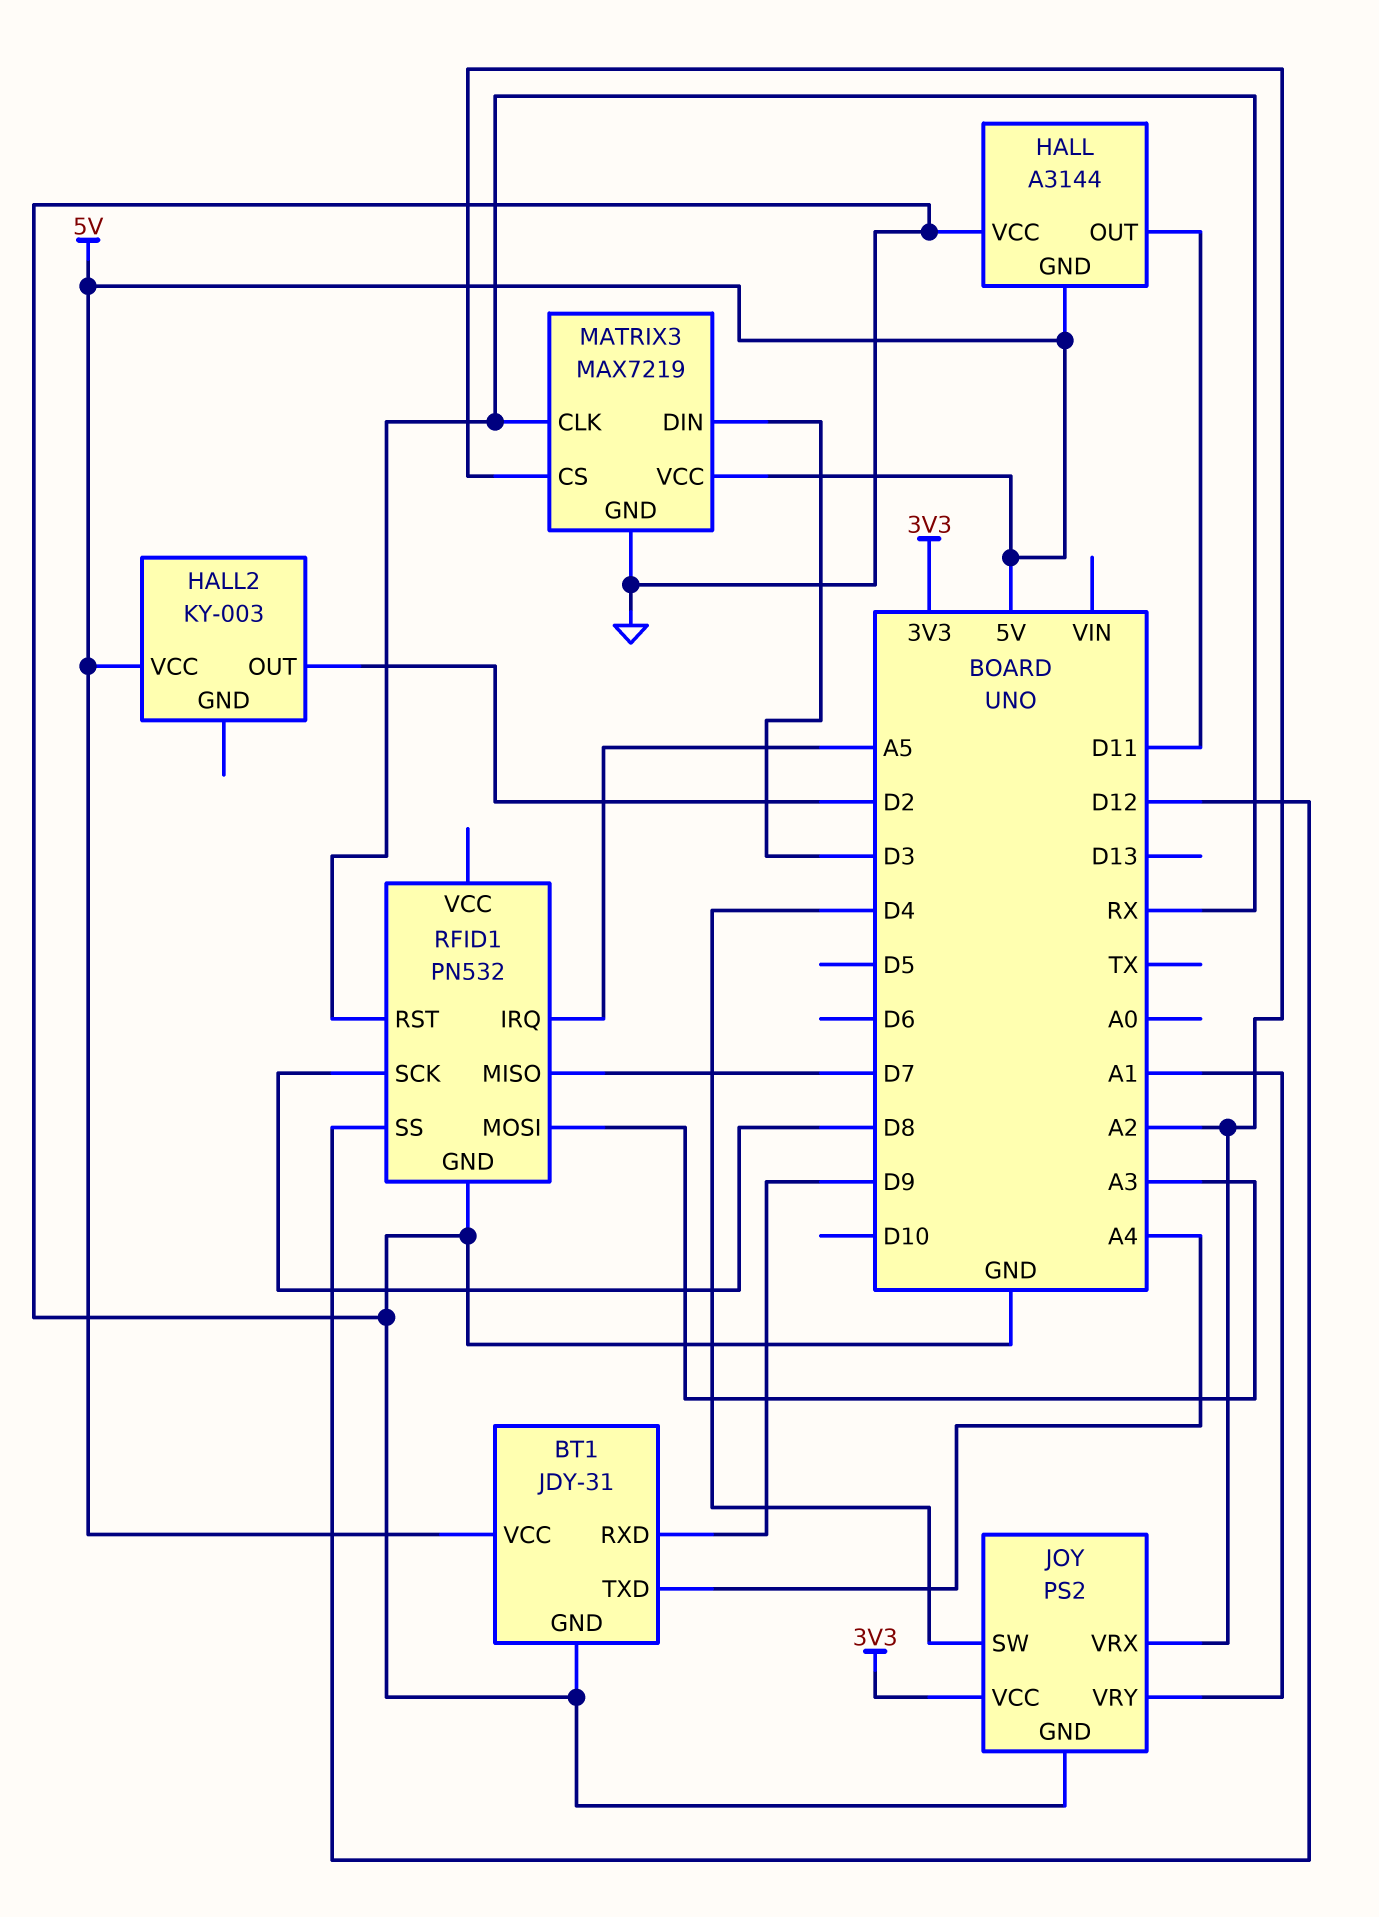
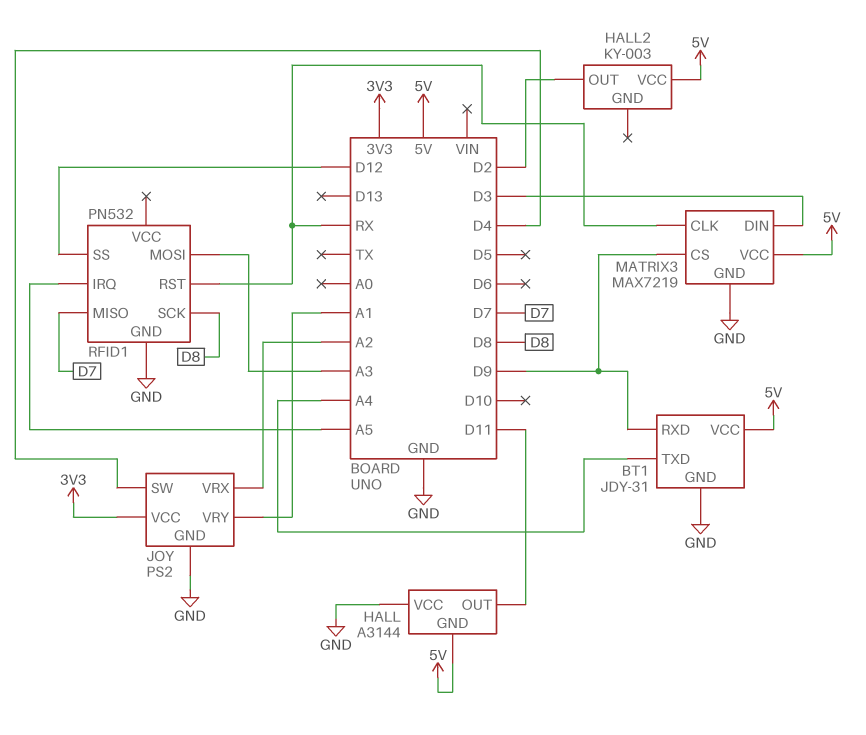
MATRIX3 pin CS: A2 -> D9

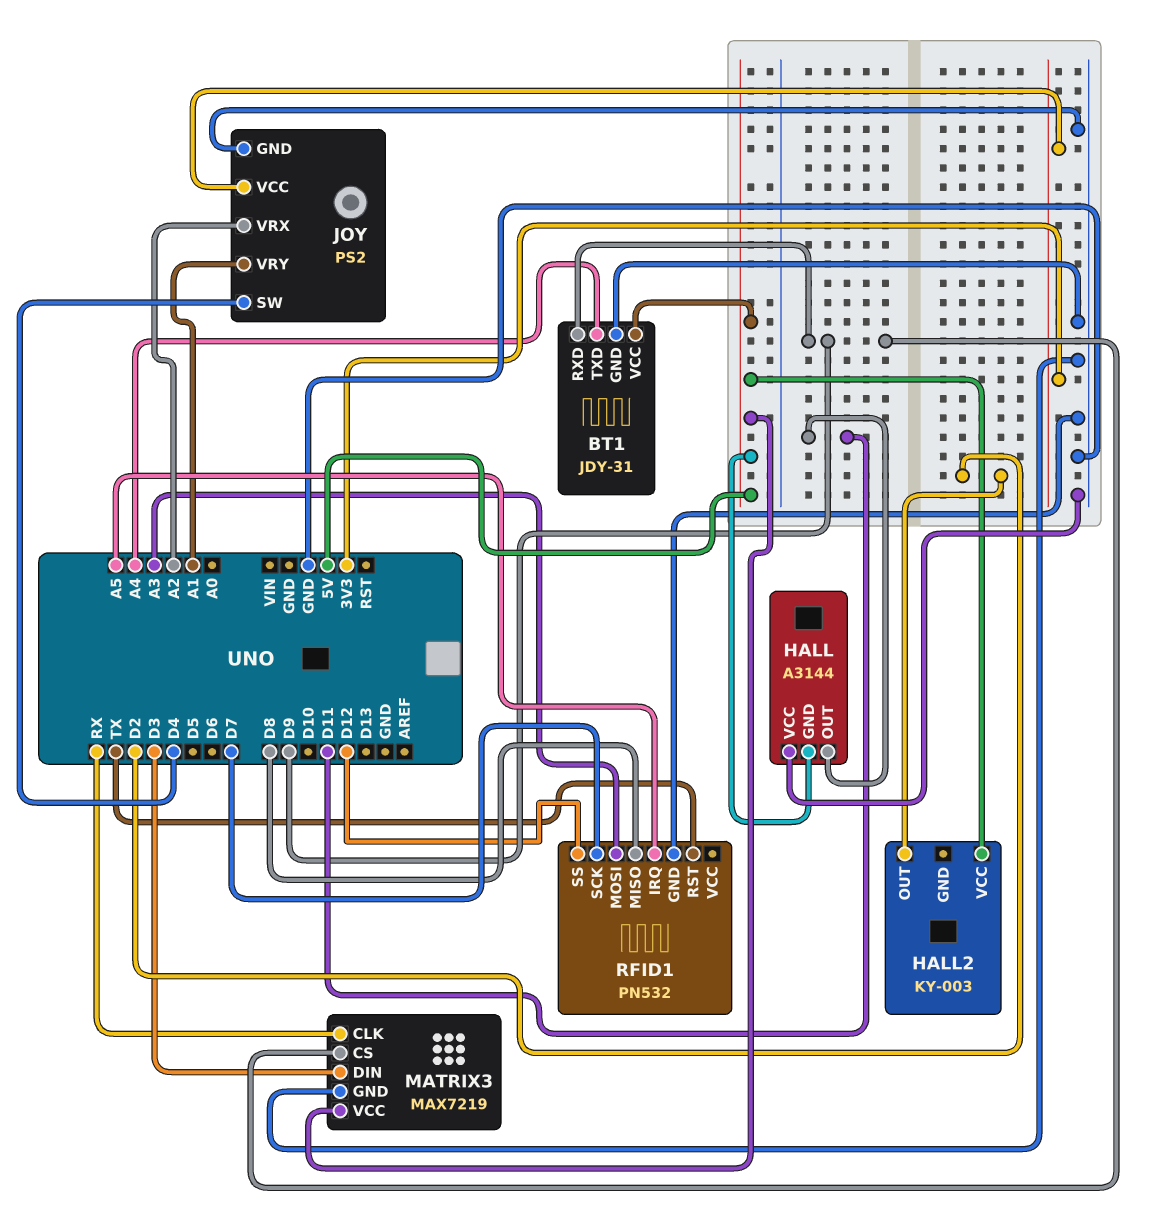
RFID1 pin MISO: D7 -> D8
RFID1 pin RST: RX -> TX
RFID1 pin SCK: D8 -> D7

